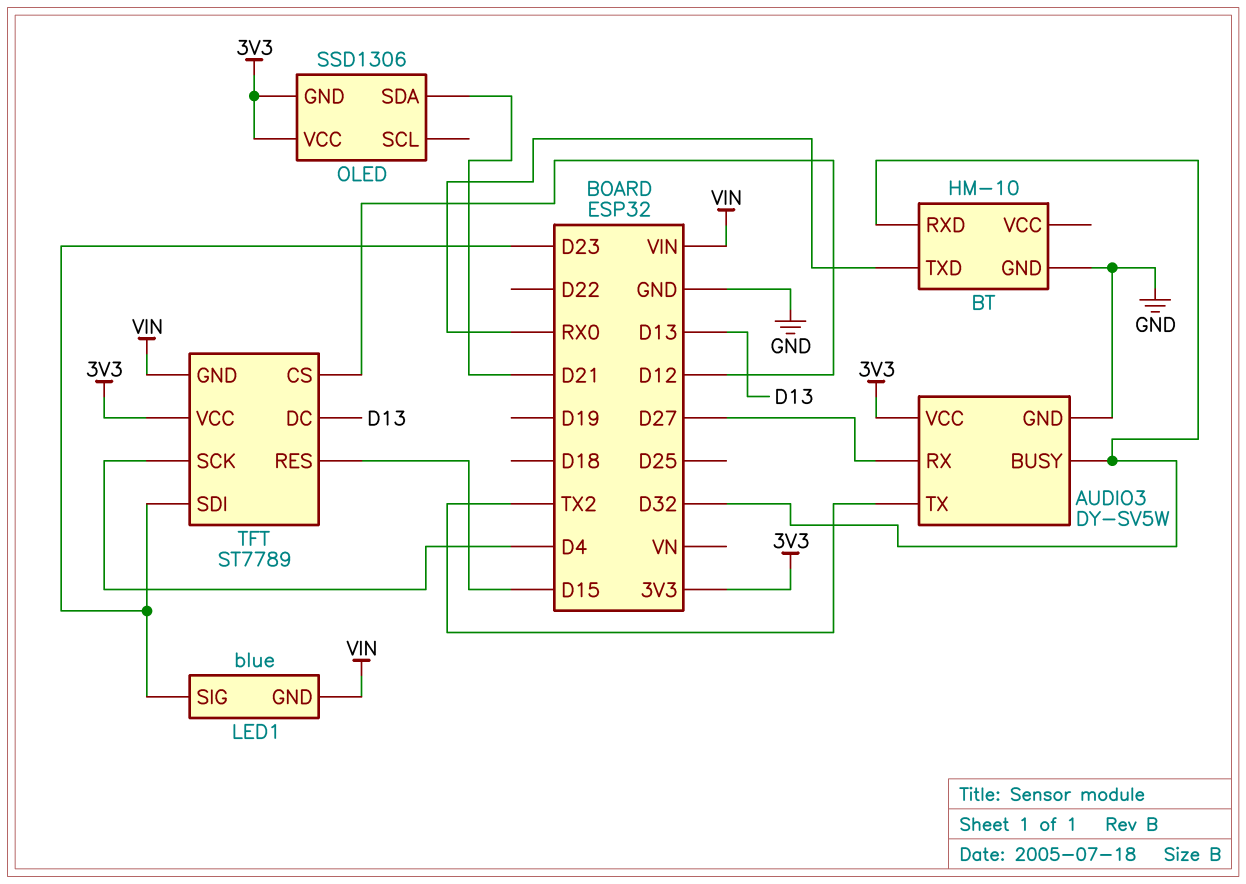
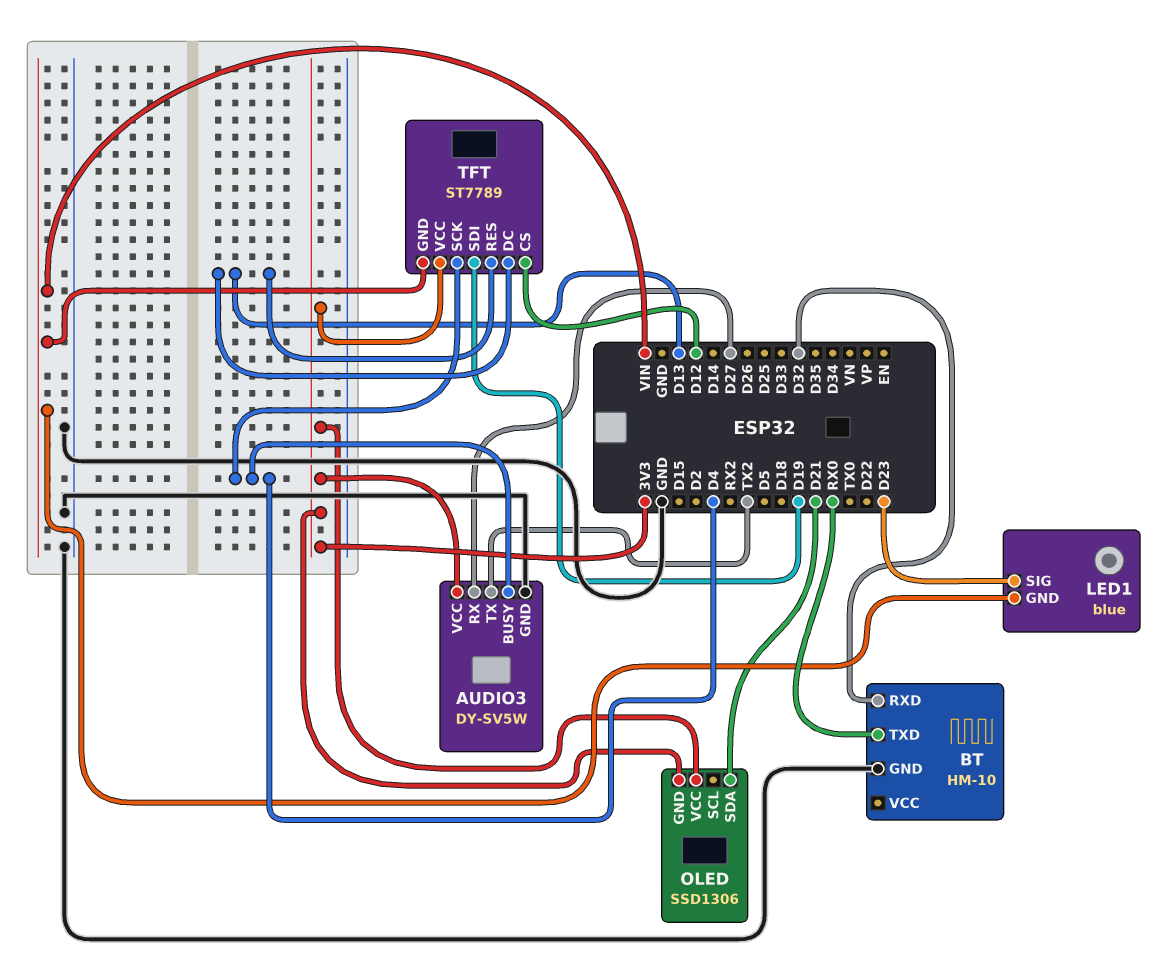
AUDIO3 pin BUSY: D32 -> D4
TFT pin RES: D15 -> D13
TFT pin SDI: D23 -> D19

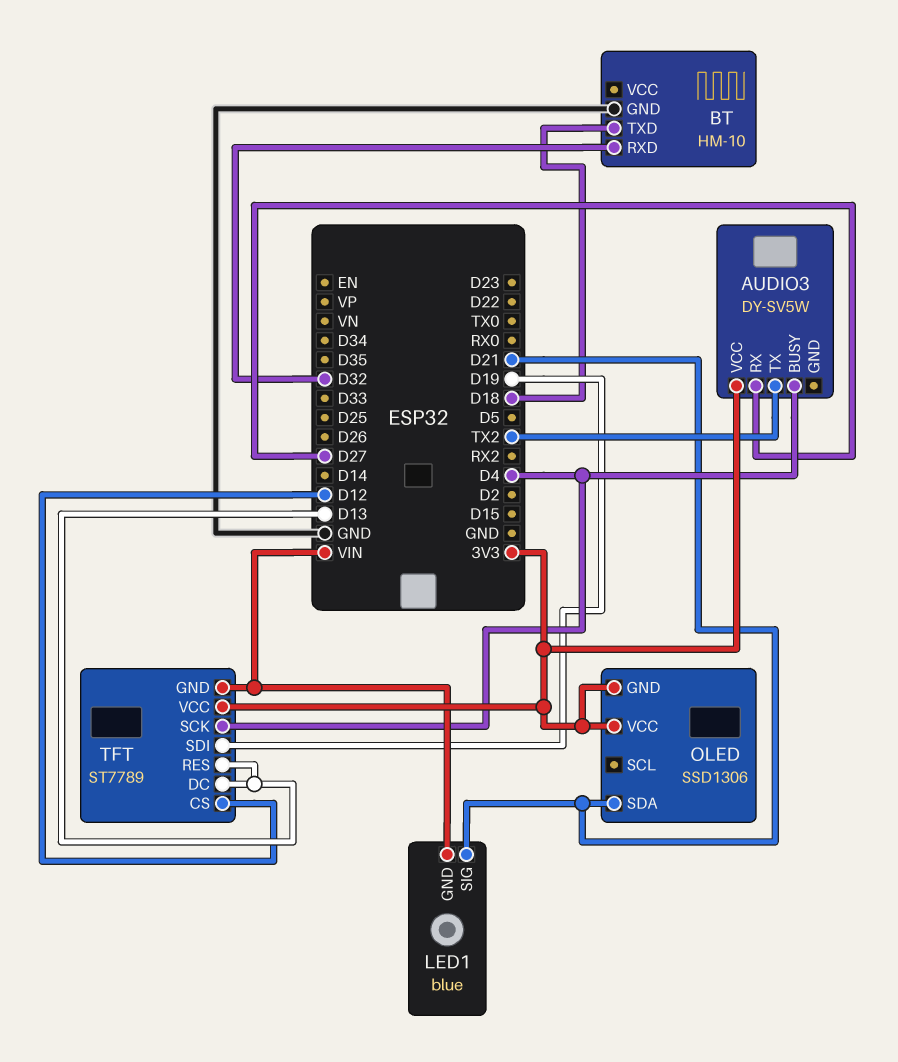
AUDIO3 pin GND: GND -> none
BT pin TXD: RX0 -> D18
LED1 pin SIG: D23 -> D21

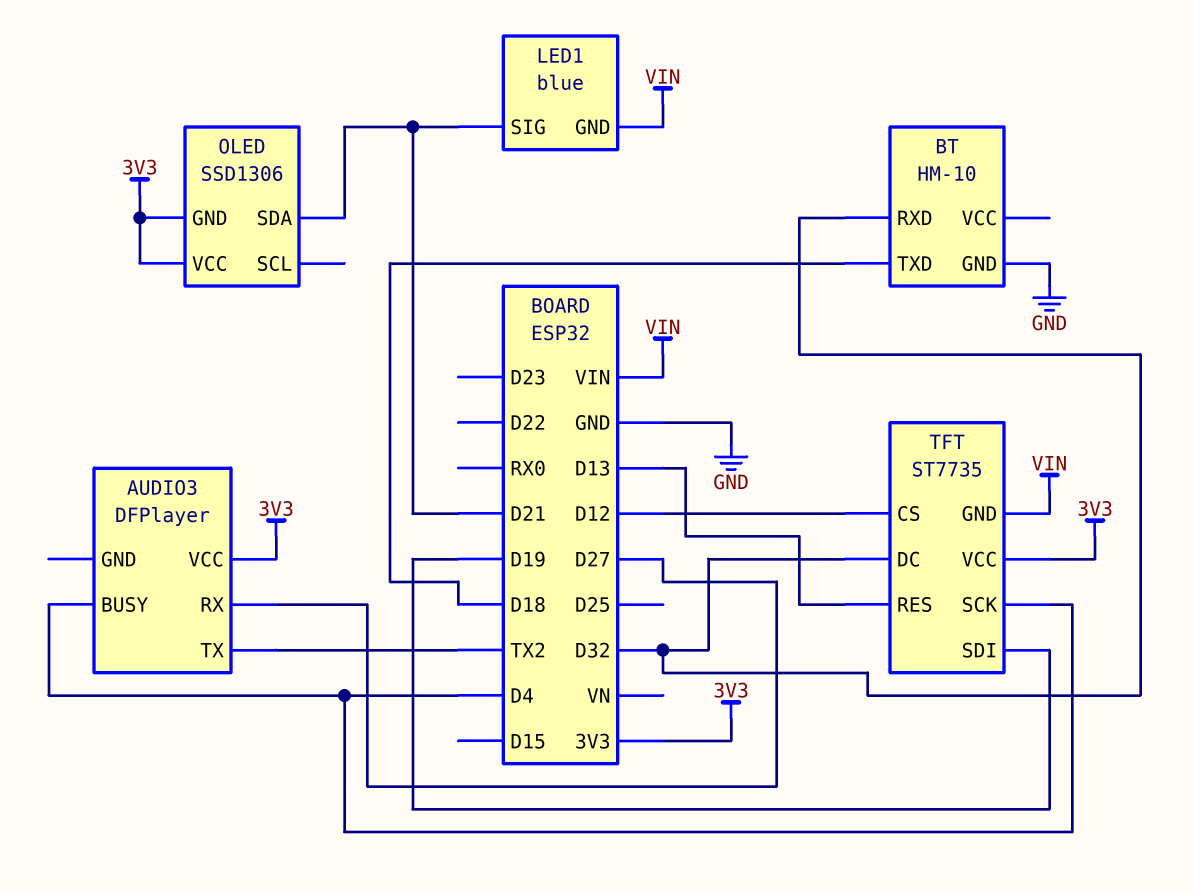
AUDIO3: DY-SV5W -> DFPlayer
TFT: ST7789 -> ST7735
TFT pin DC: D13 -> D32

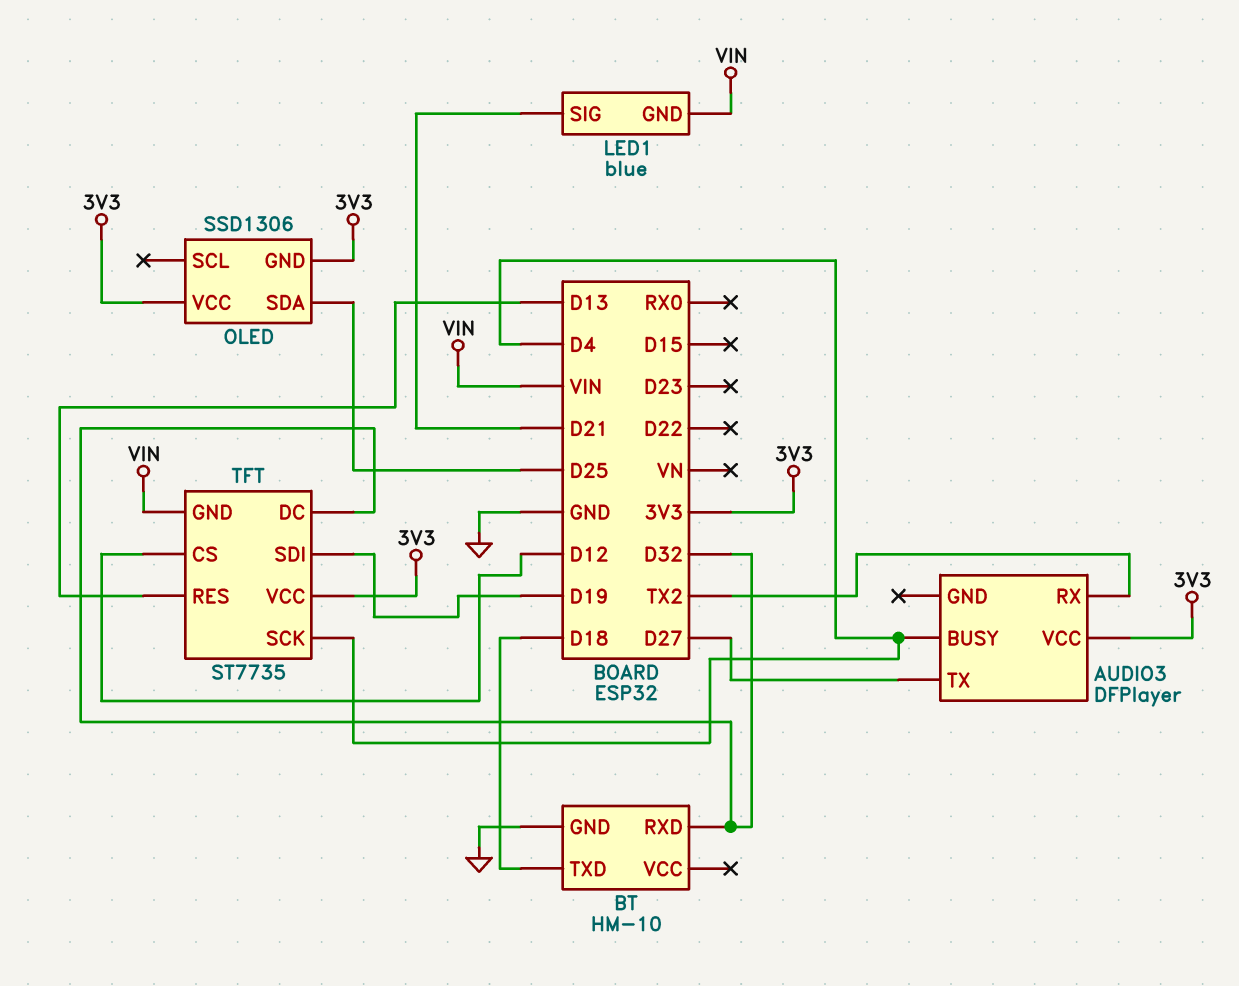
AUDIO3 pin RX: D27 -> TX2
AUDIO3 pin TX: TX2 -> D27
OLED pin SDA: D21 -> D25

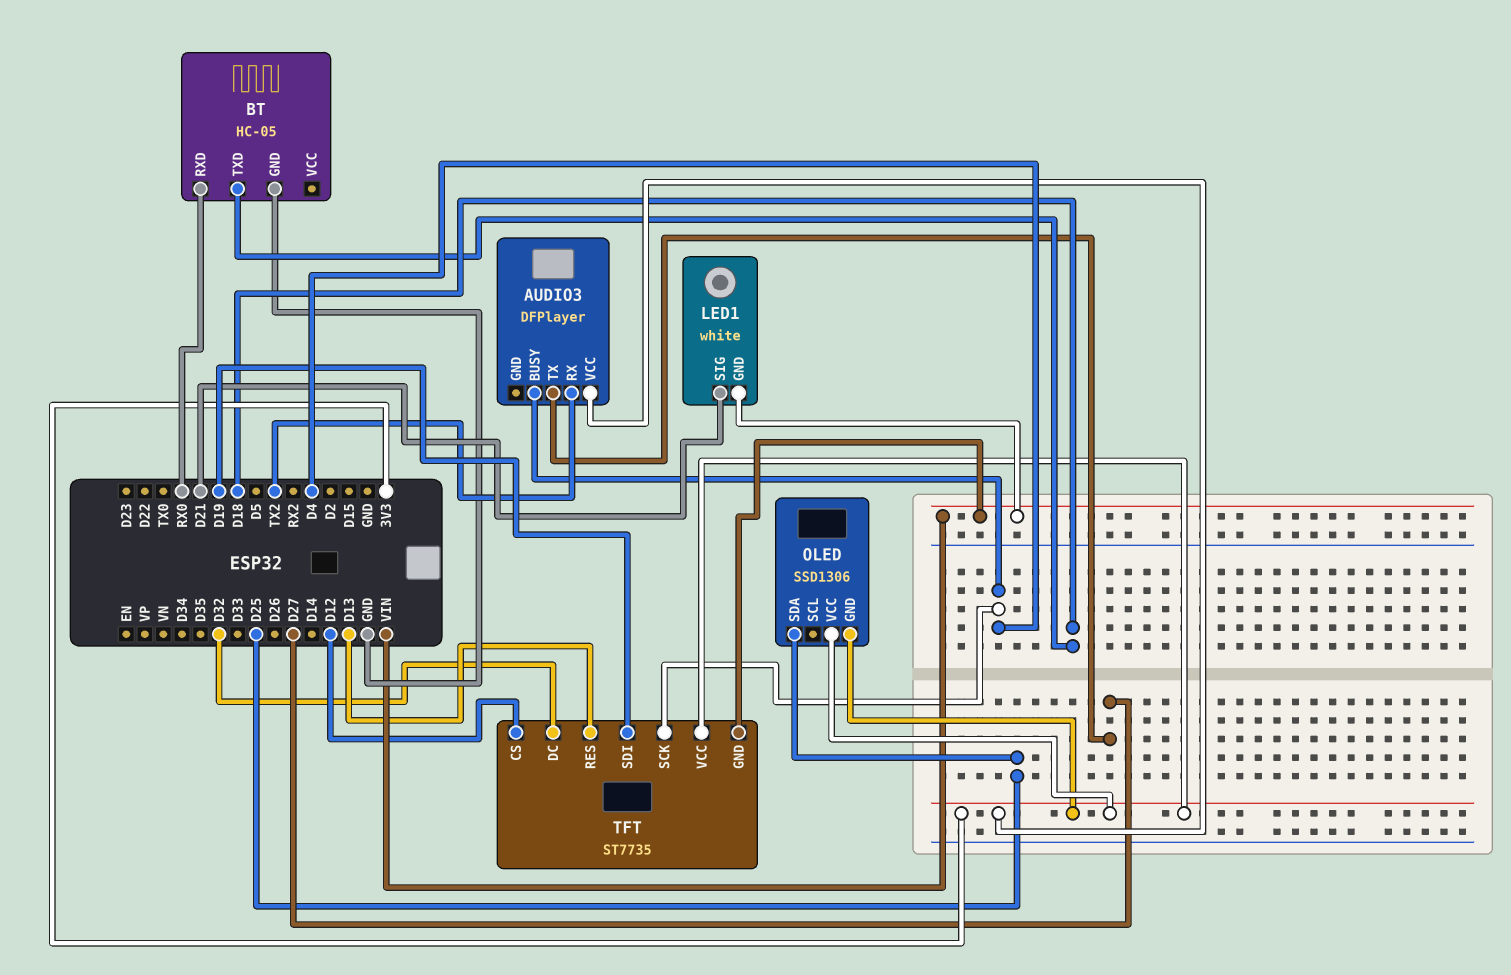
BT: HM-10 -> HC-05
BT pin RXD: D32 -> RX0
LED1: blue -> white

